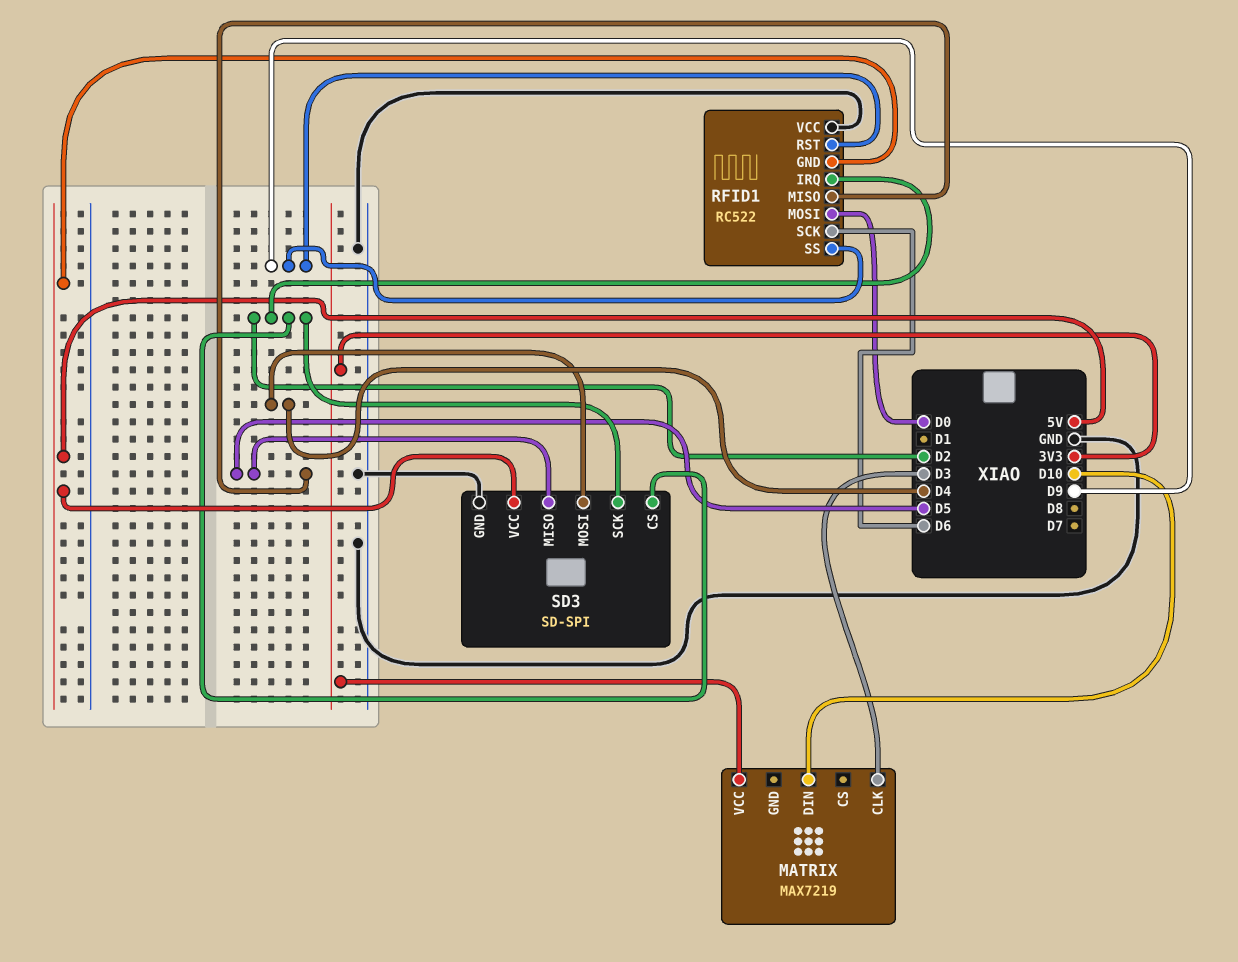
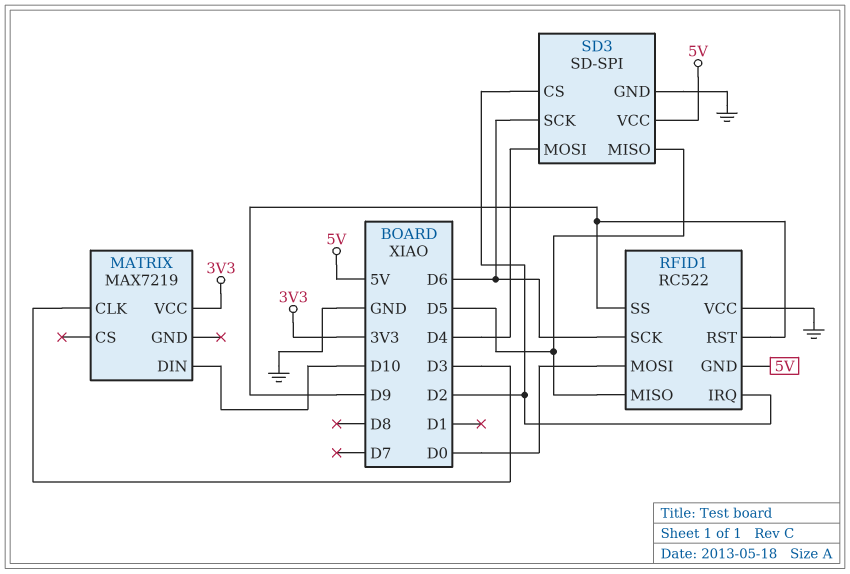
SD3 pin SCK: D2 -> D6

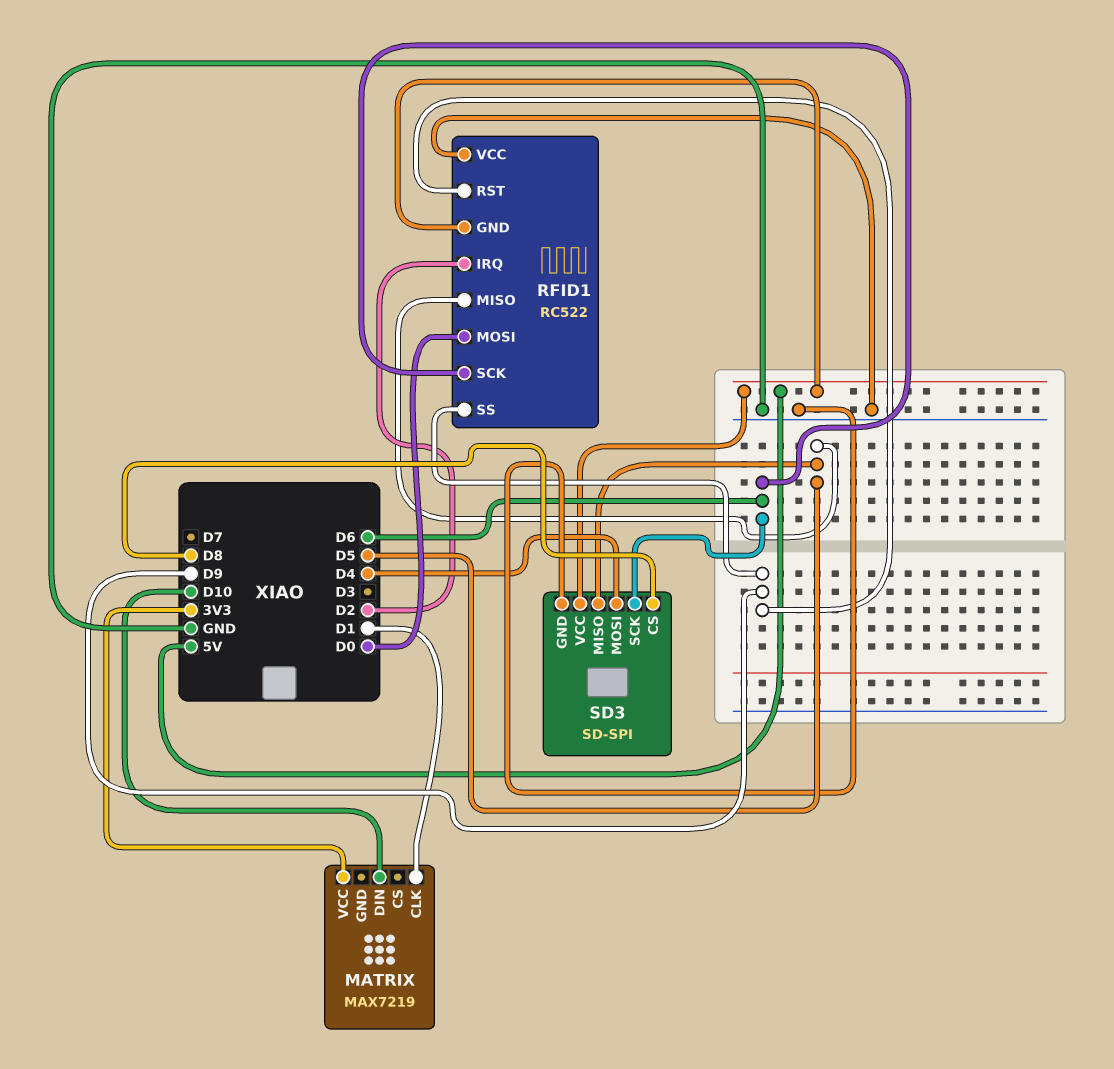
MATRIX pin CLK: D3 -> D1
SD3 pin CS: D2 -> D8

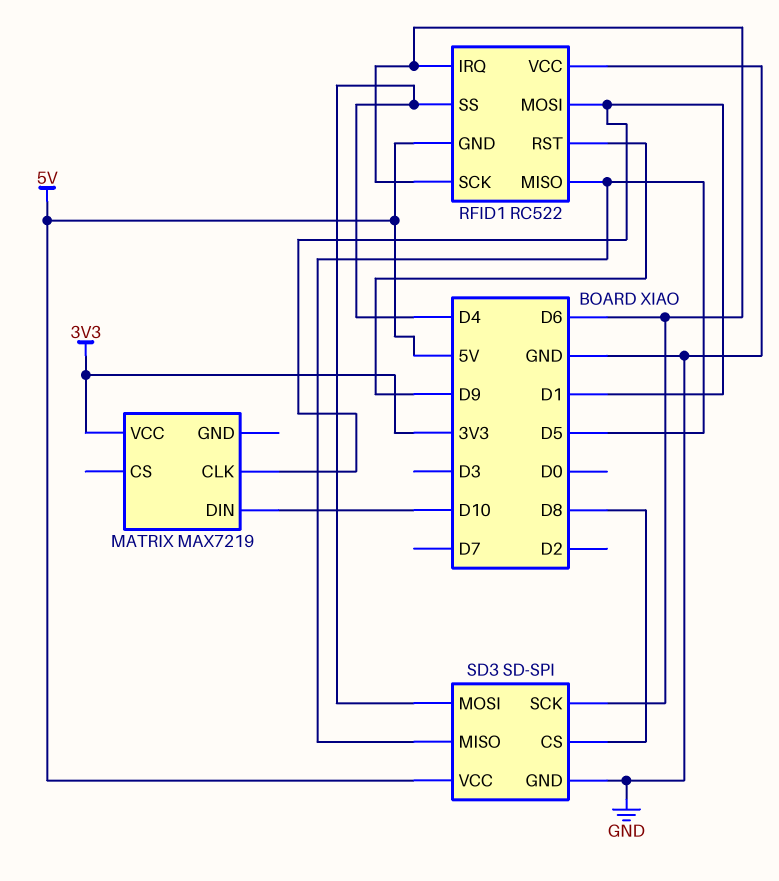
RFID1 pin IRQ: D2 -> D6
RFID1 pin MOSI: D0 -> D1
RFID1 pin SS: D9 -> D4

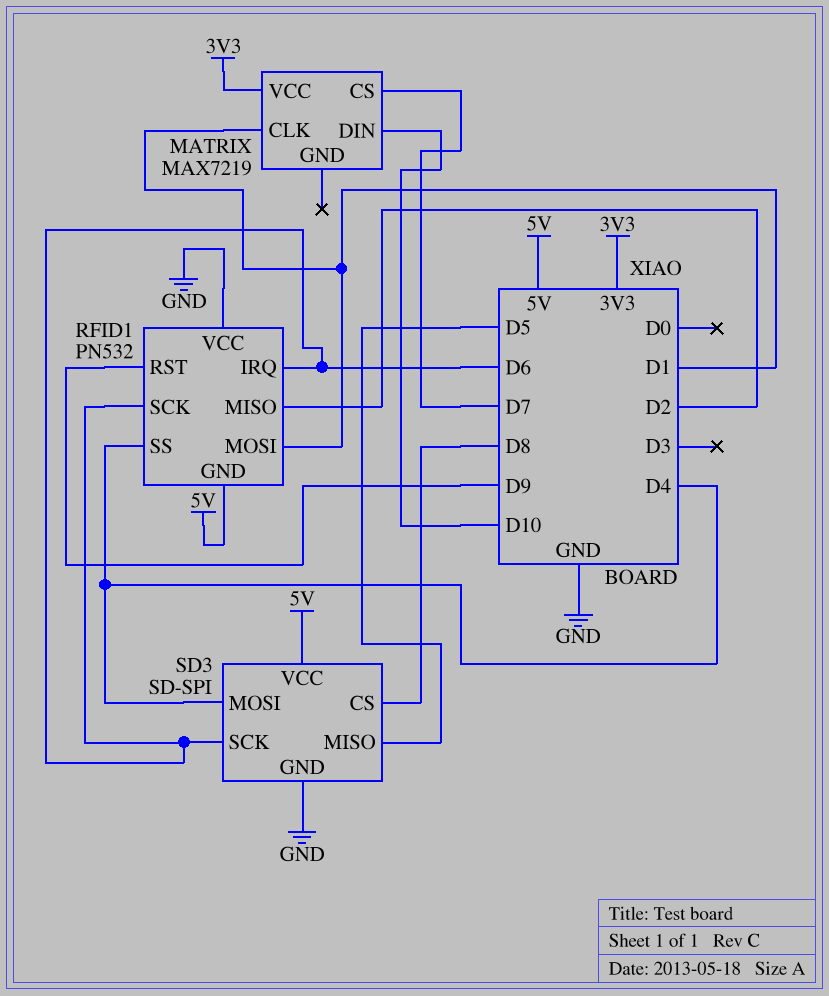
MATRIX pin CS: none -> D7
RFID1: RC522 -> PN532
RFID1 pin MISO: D5 -> D2

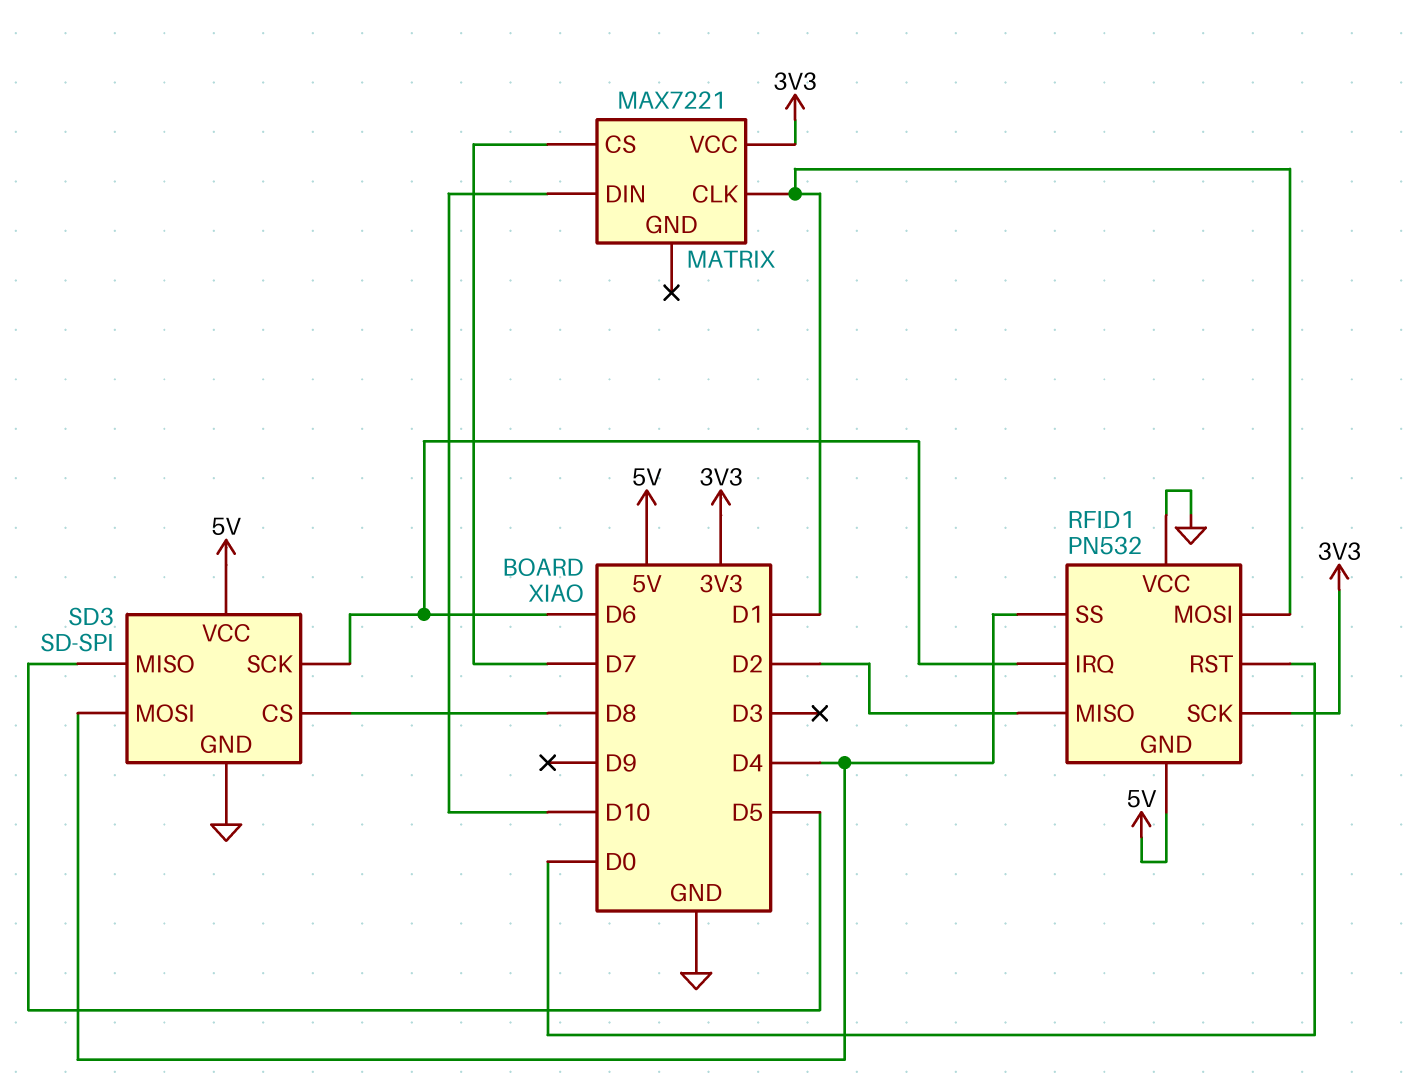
MATRIX: MAX7219 -> MAX7221
RFID1 pin RST: D9 -> D0
RFID1 pin SCK: D6 -> 3V3

